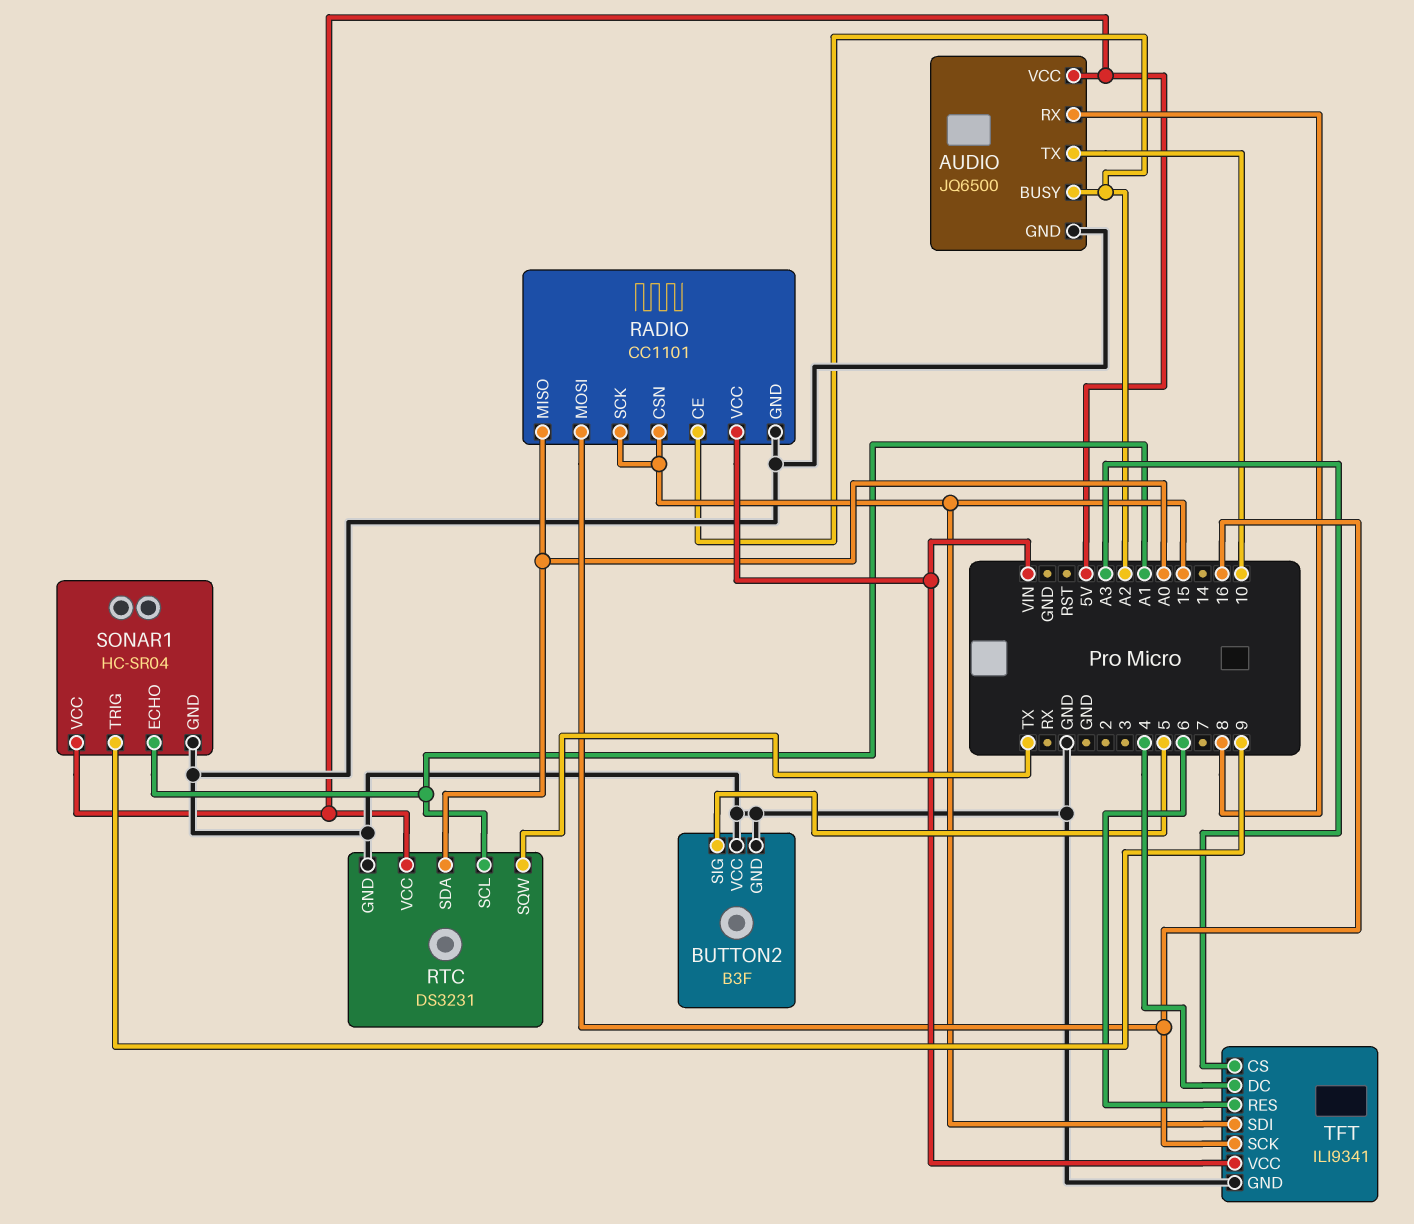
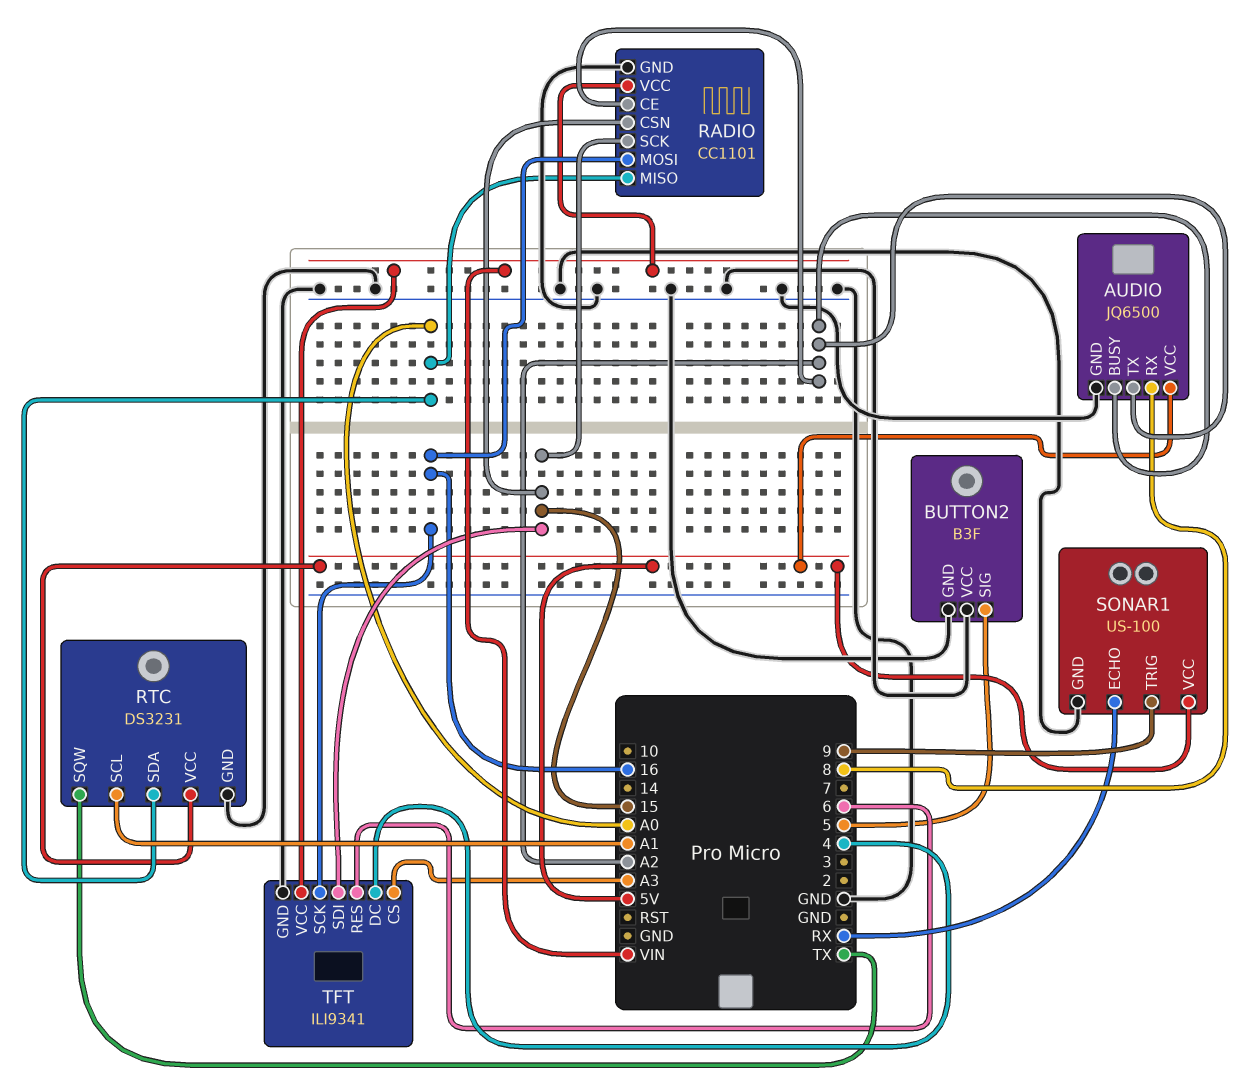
AUDIO pin TX: 10 -> A2
SONAR1: HC-SR04 -> US-100
SONAR1 pin ECHO: A1 -> RX

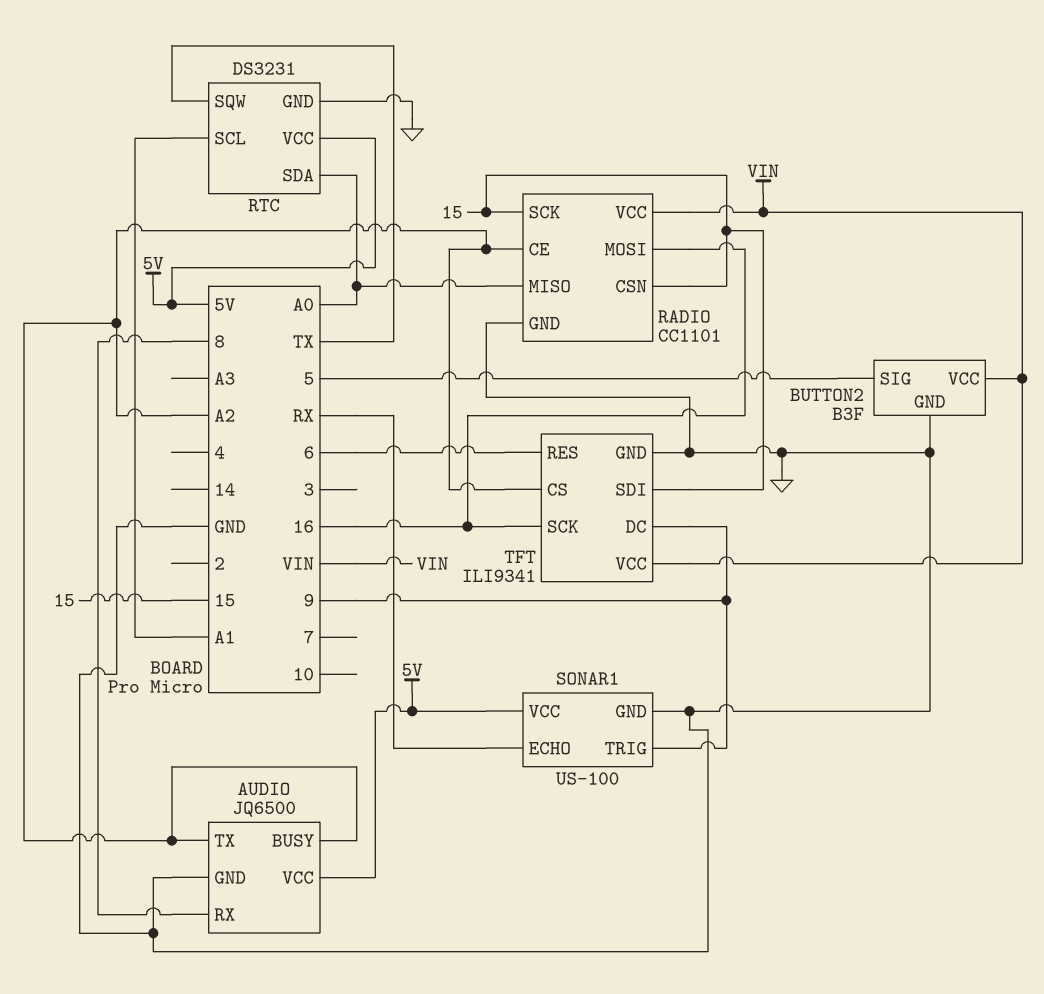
BUTTON2 pin VCC: GND -> VIN
TFT pin CS: A3 -> A2
TFT pin DC: 4 -> 9

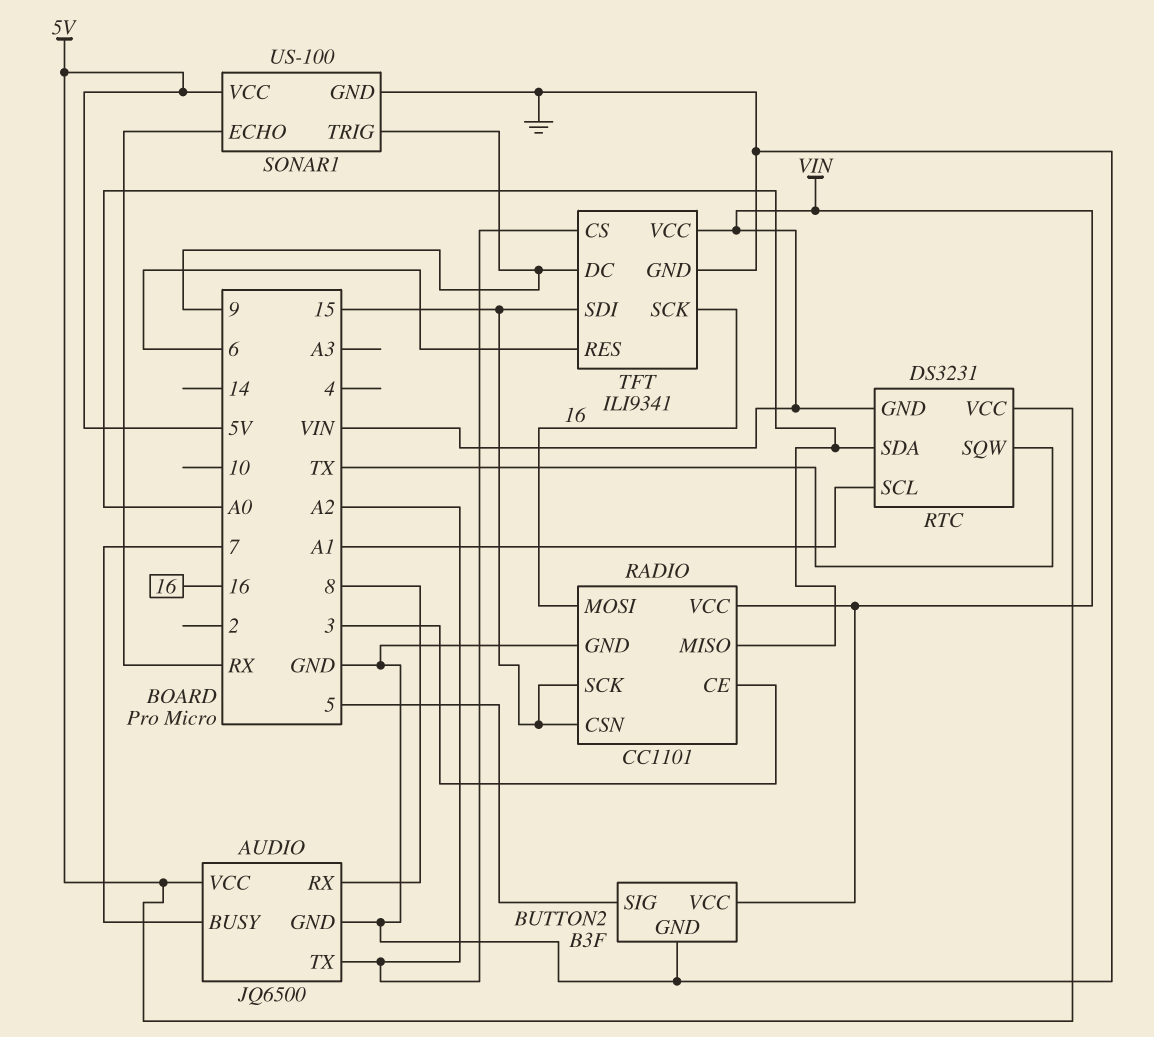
AUDIO pin BUSY: A2 -> 7
RADIO pin CE: A2 -> 3
RTC pin GND: GND -> VIN

